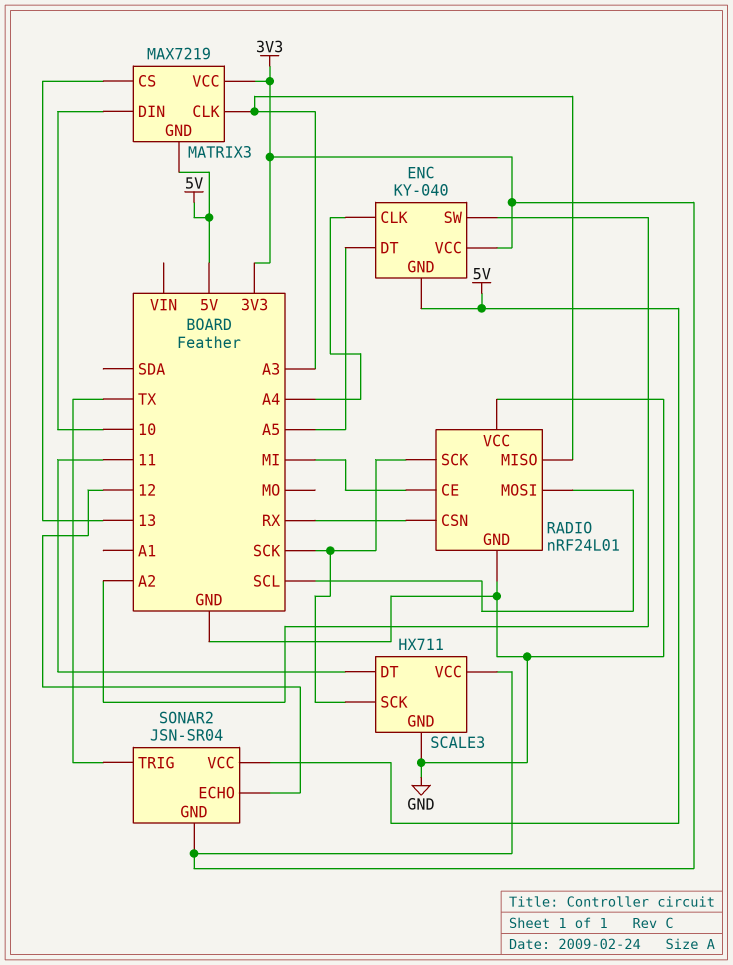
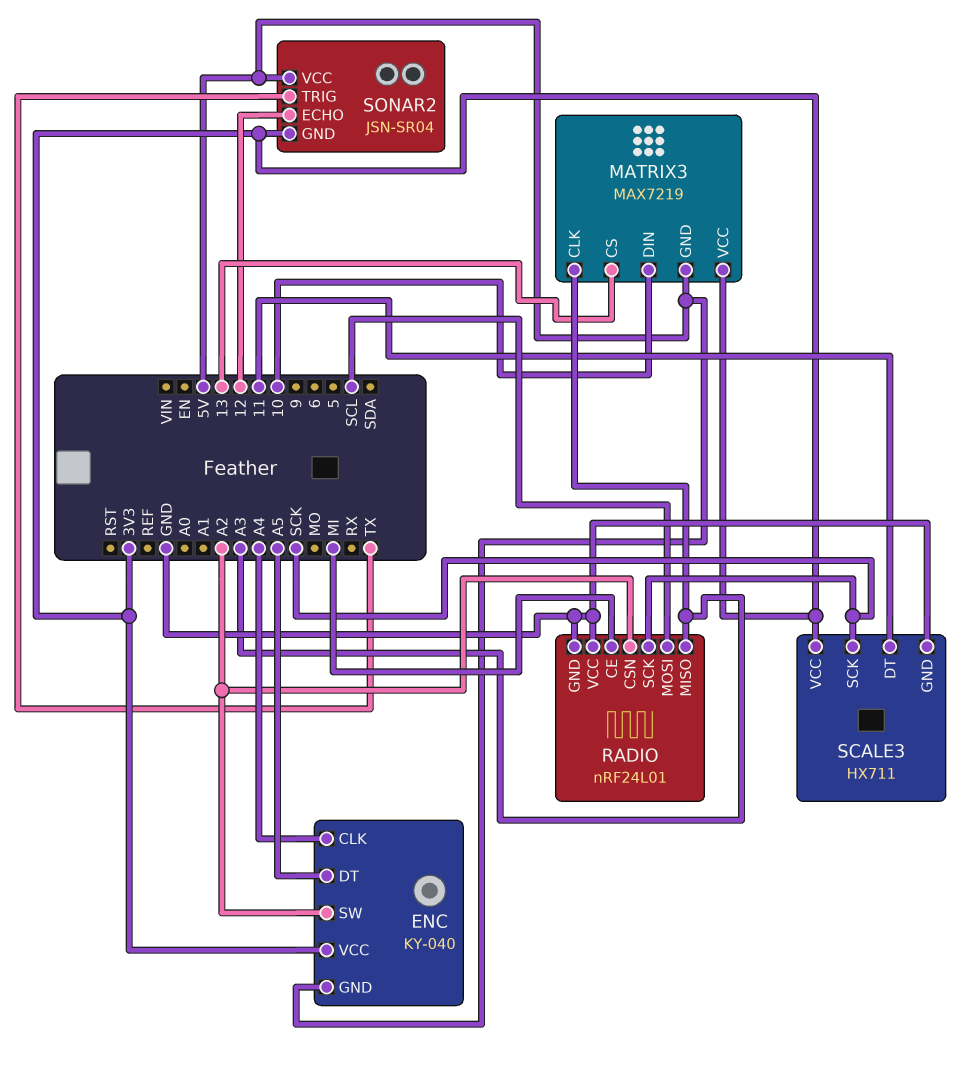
RADIO pin CSN: RX -> A2

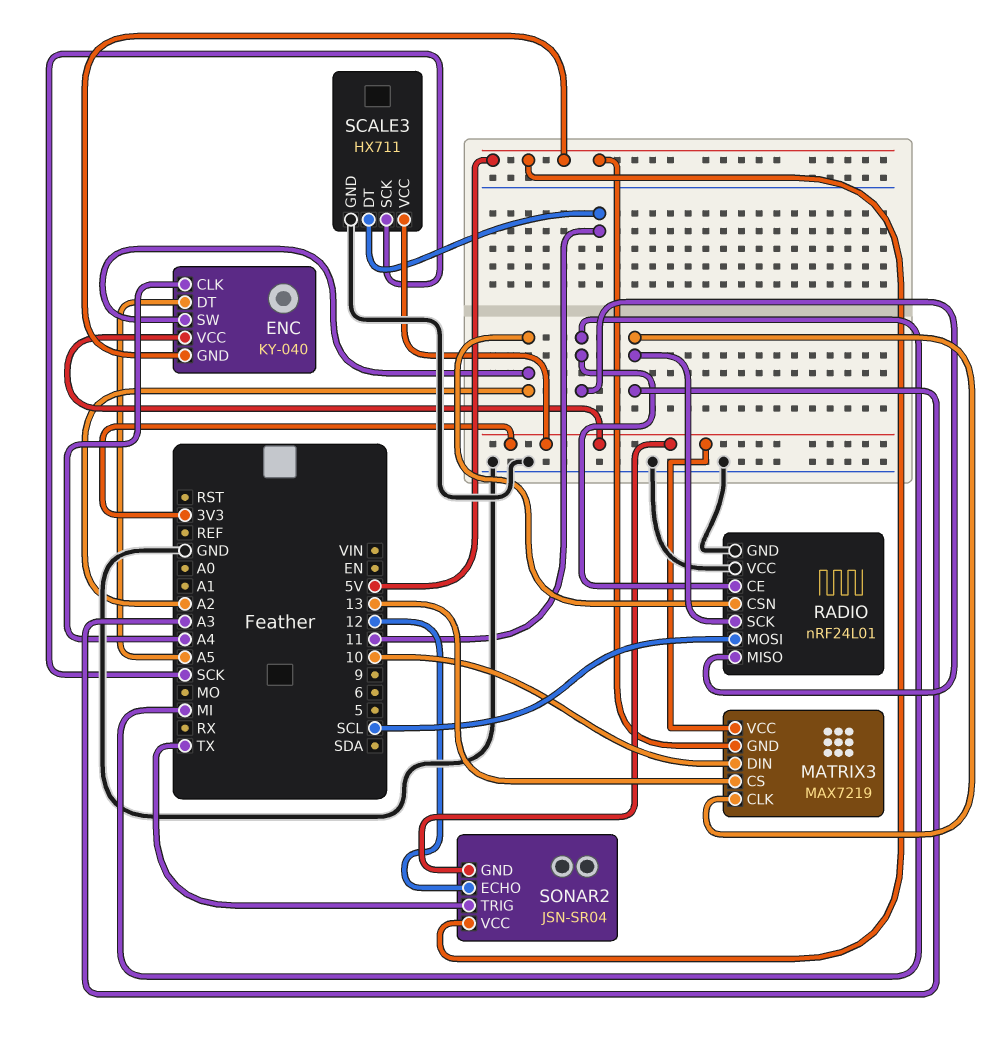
RADIO pin MISO: A3 -> MI
RADIO pin SCK: SCK -> A3

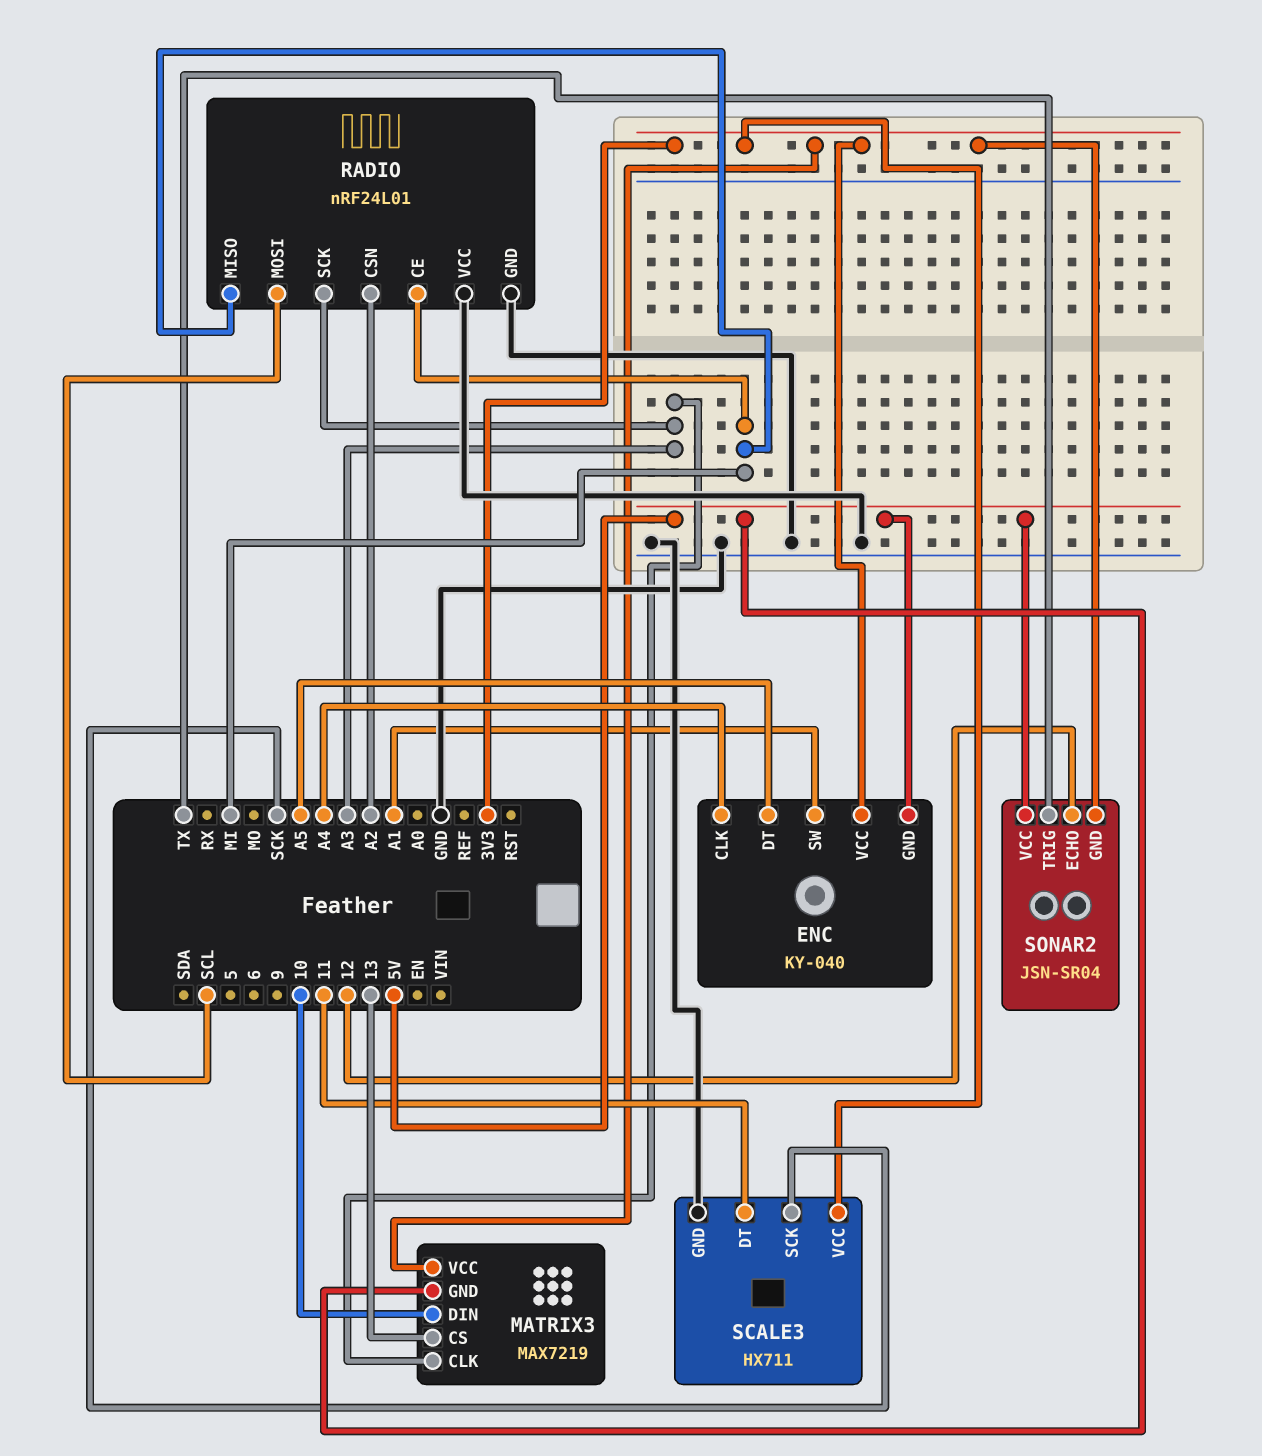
ENC pin SW: A2 -> A1

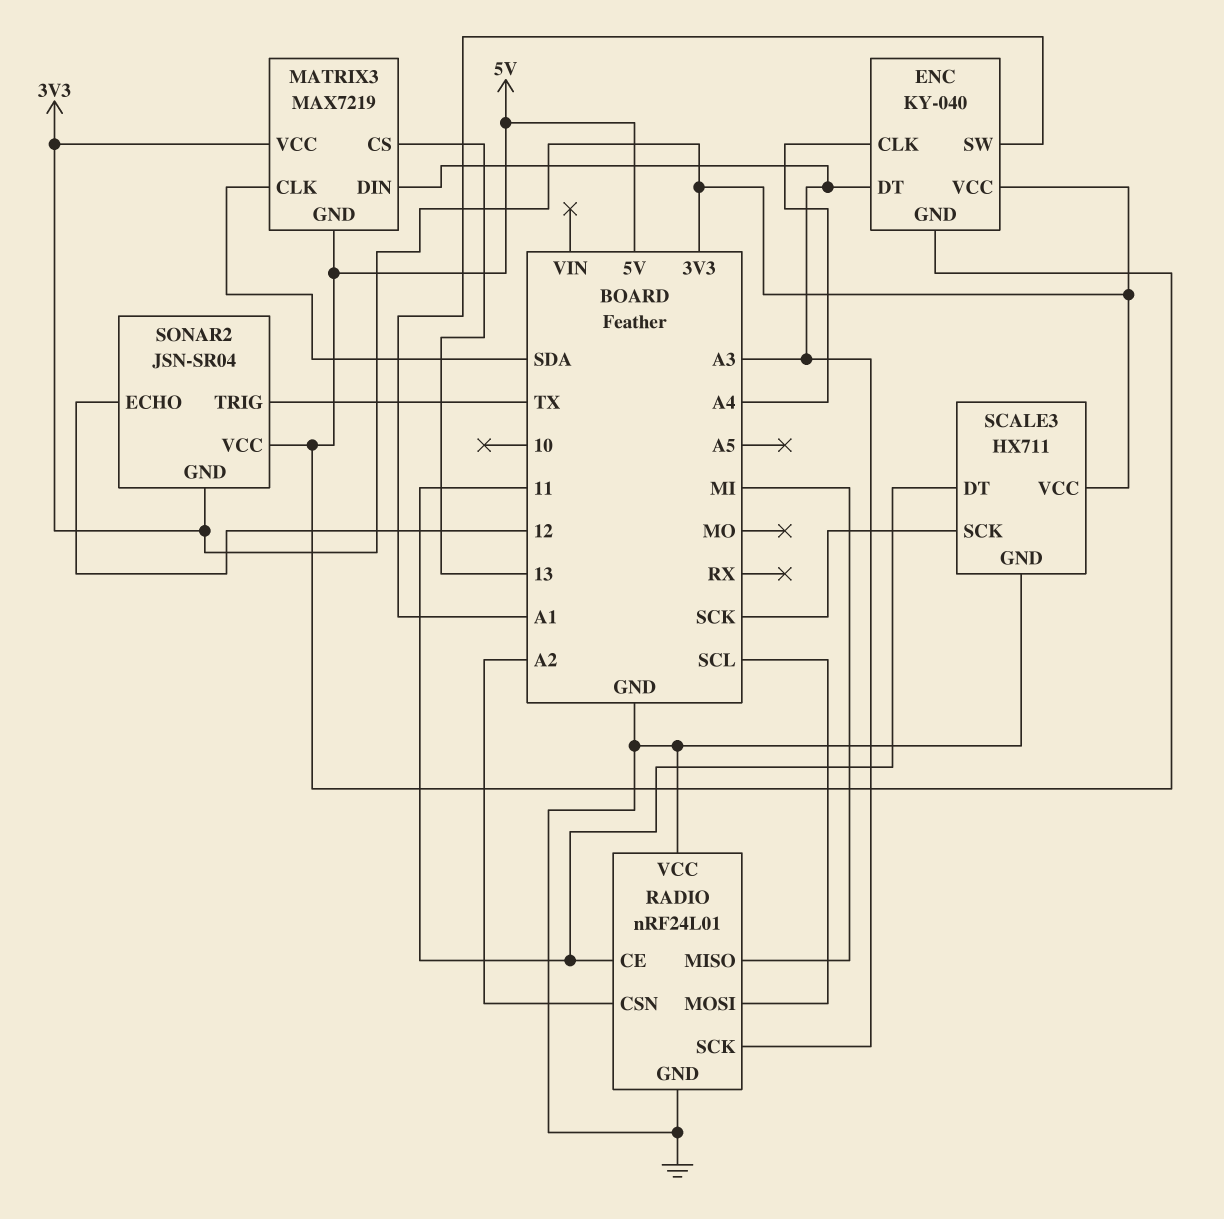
ENC pin DT: A5 -> A3
MATRIX3 pin CLK: A3 -> SDA
MATRIX3 pin DIN: 10 -> A3
RADIO pin CE: MI -> 11

